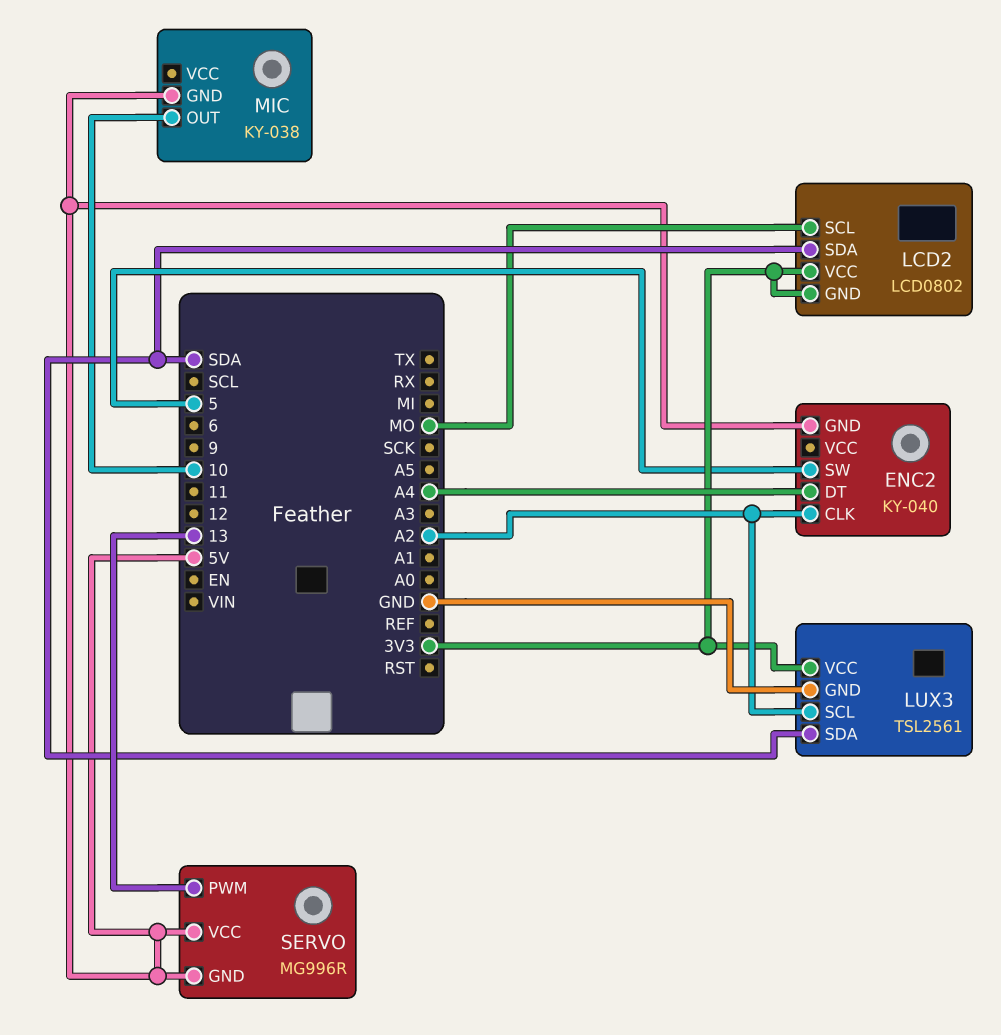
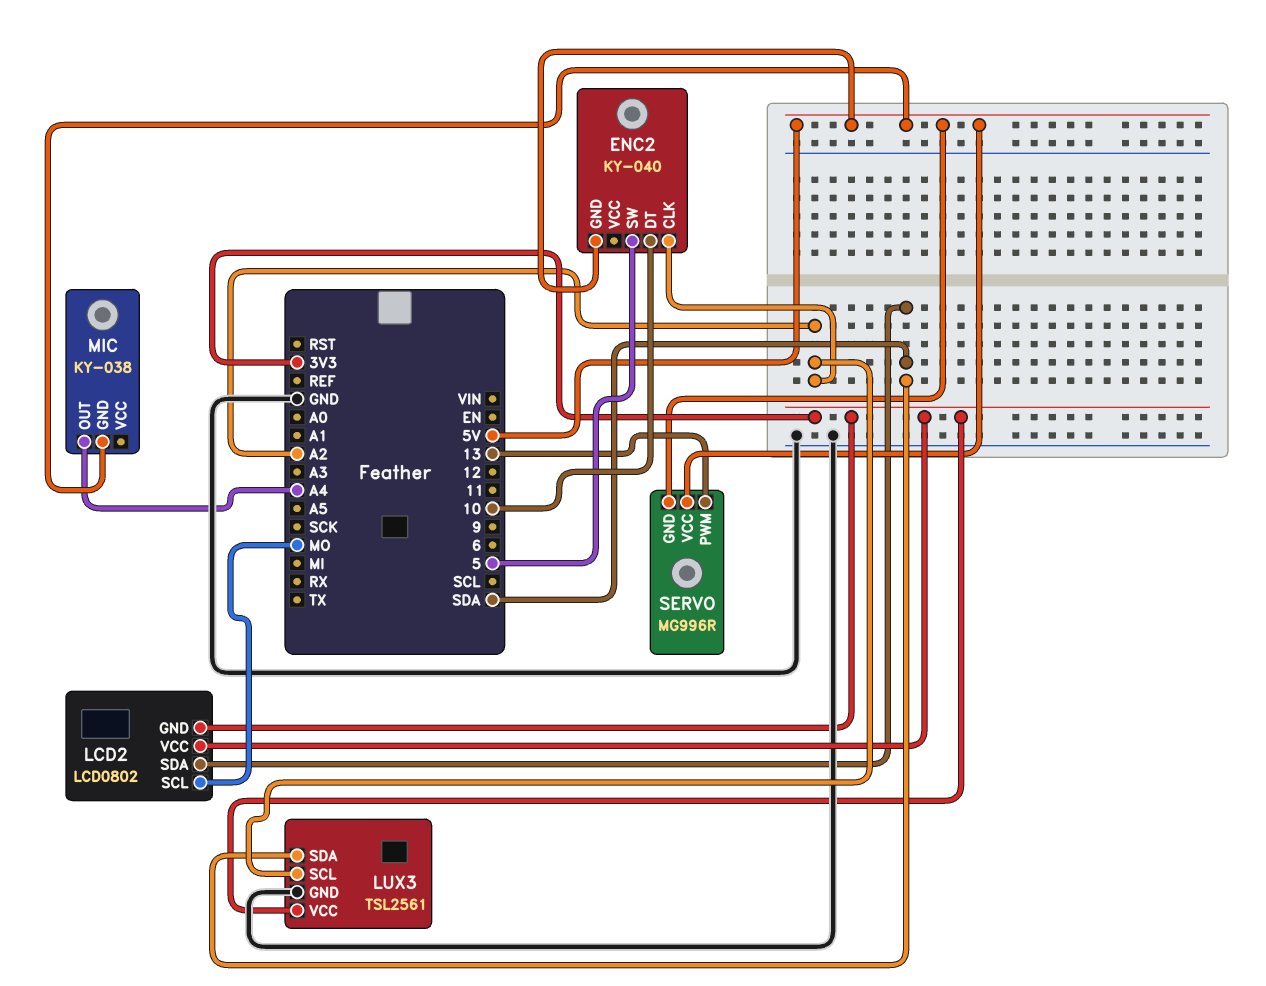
ENC2 pin DT: A4 -> 10
MIC pin OUT: 10 -> A4

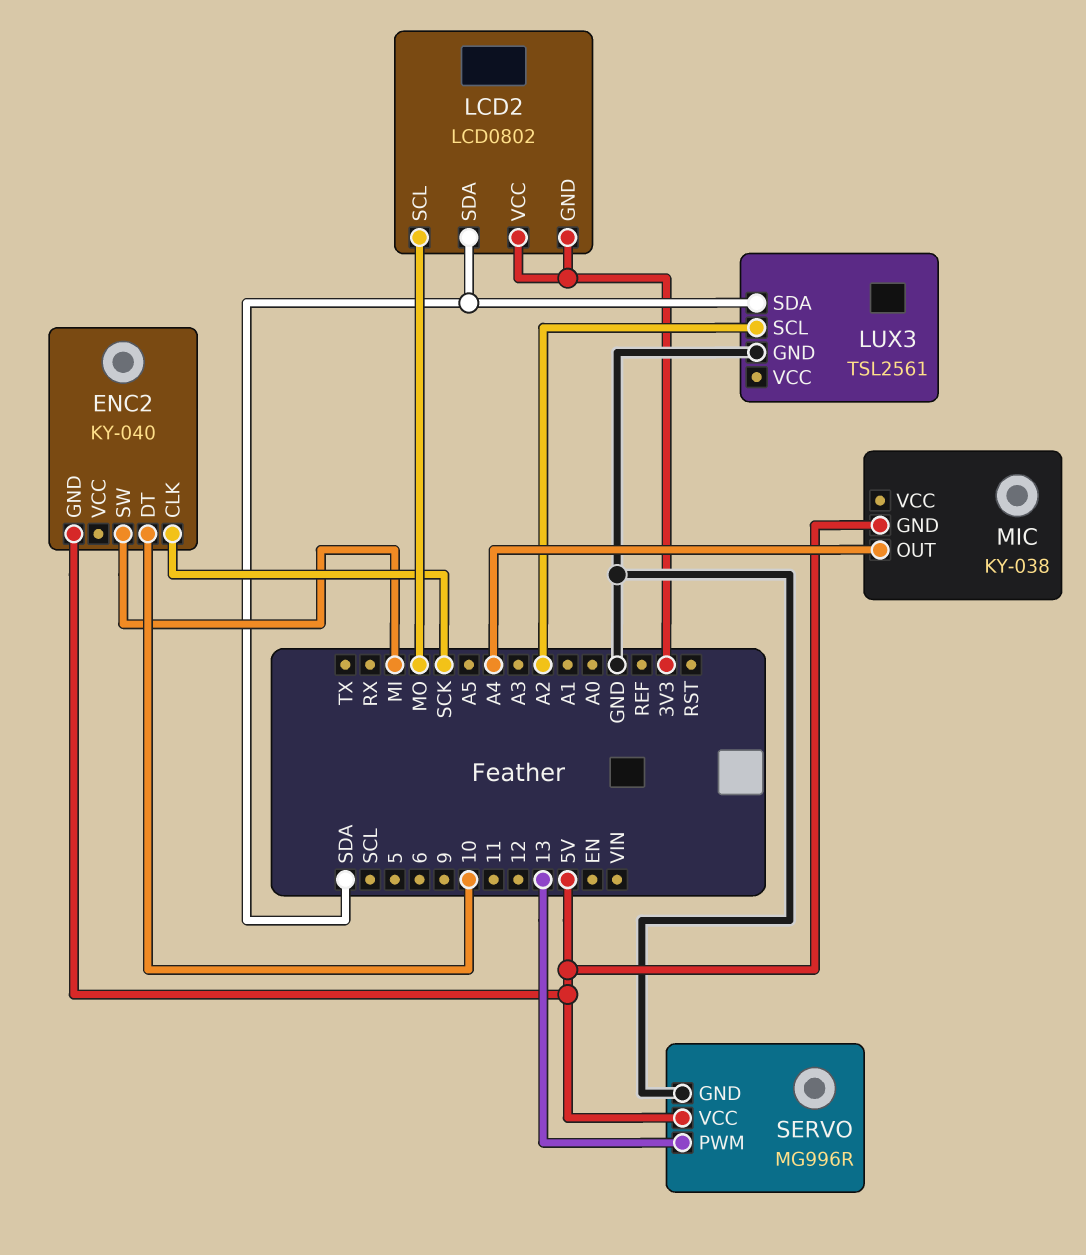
ENC2 pin CLK: A2 -> SCK
ENC2 pin SW: 5 -> MI
LUX3 pin VCC: 3V3 -> none
SERVO pin GND: 5V -> GND

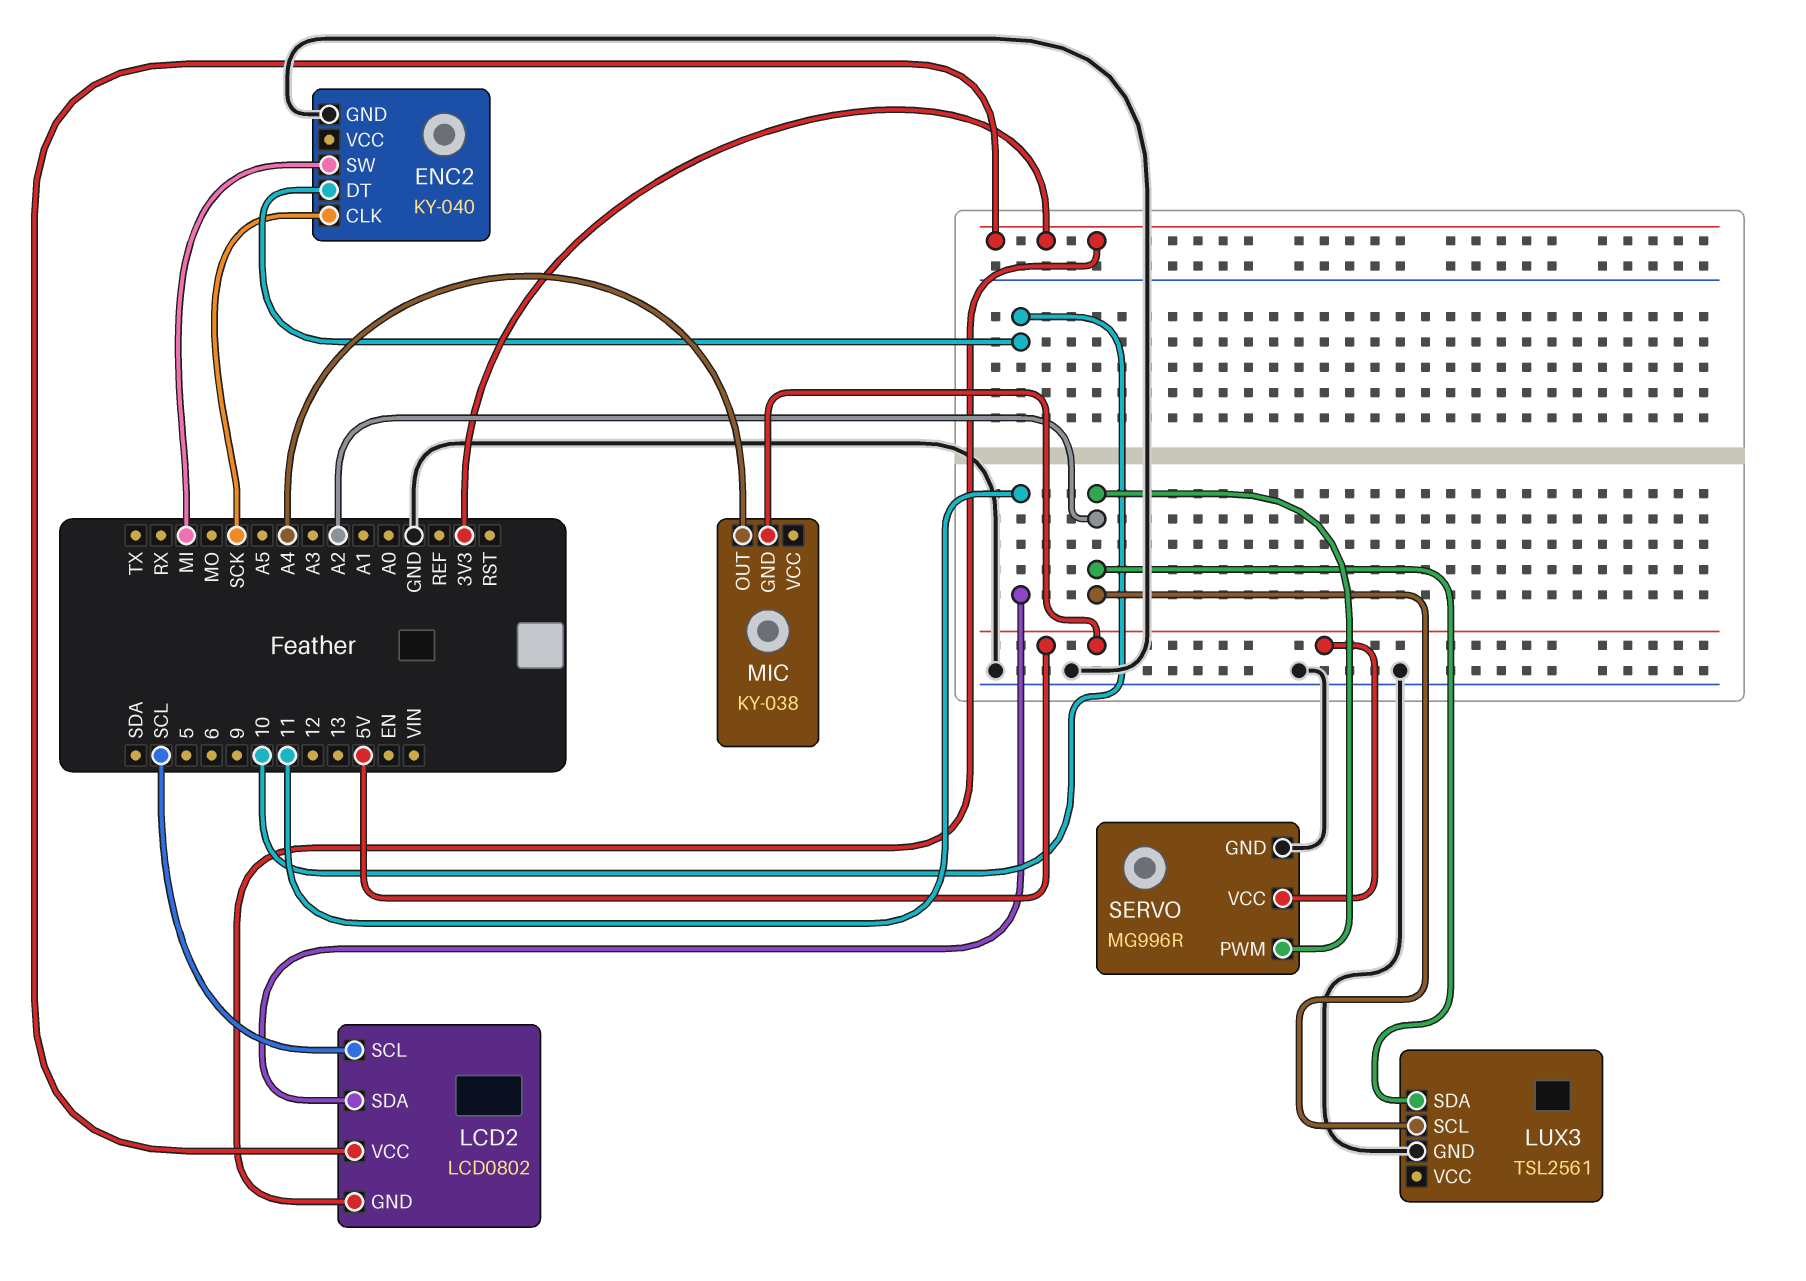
ENC2 pin GND: 5V -> GND
LCD2 pin SCL: MO -> SCL
LCD2 pin SDA: SDA -> 11
LUX3 pin SDA: SDA -> A2
SERVO pin PWM: 13 -> A2

